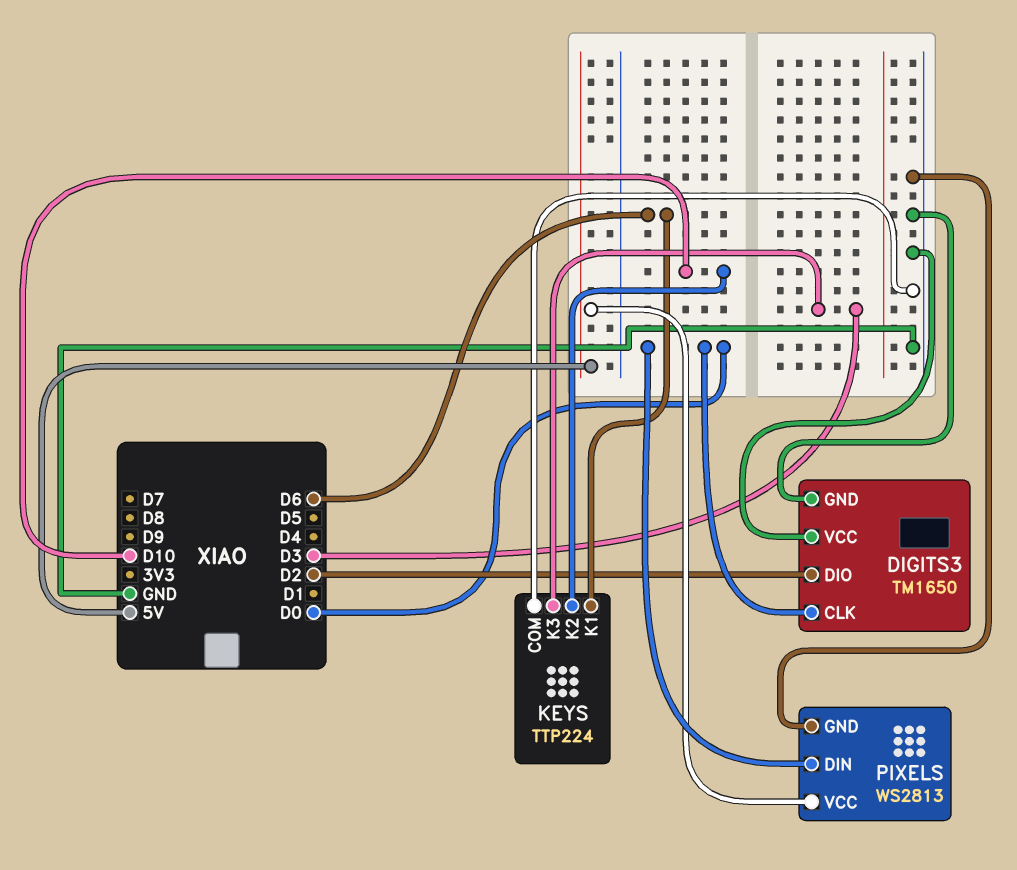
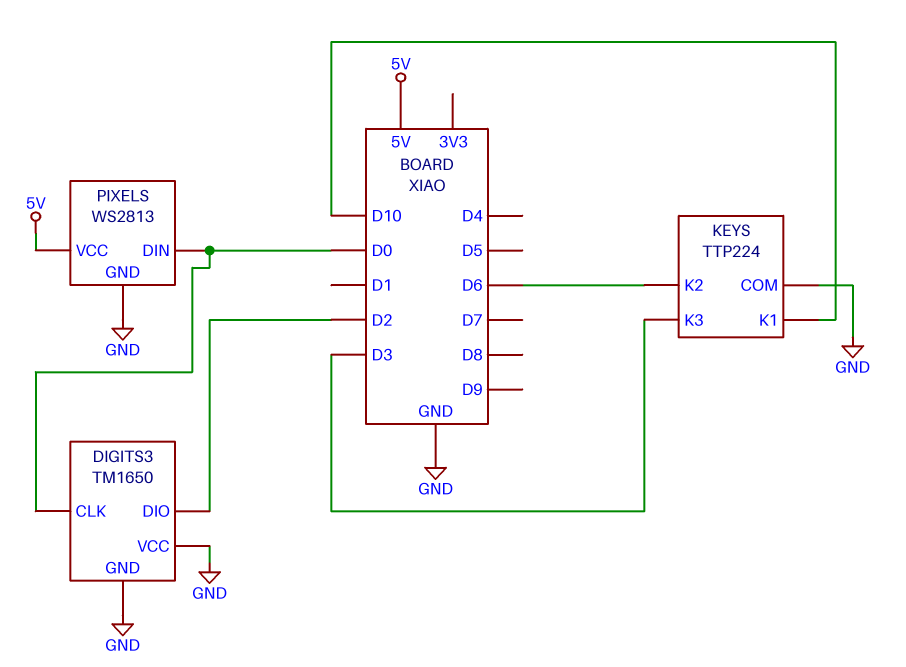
KEYS pin K1: D6 -> D10
KEYS pin K2: D10 -> D6

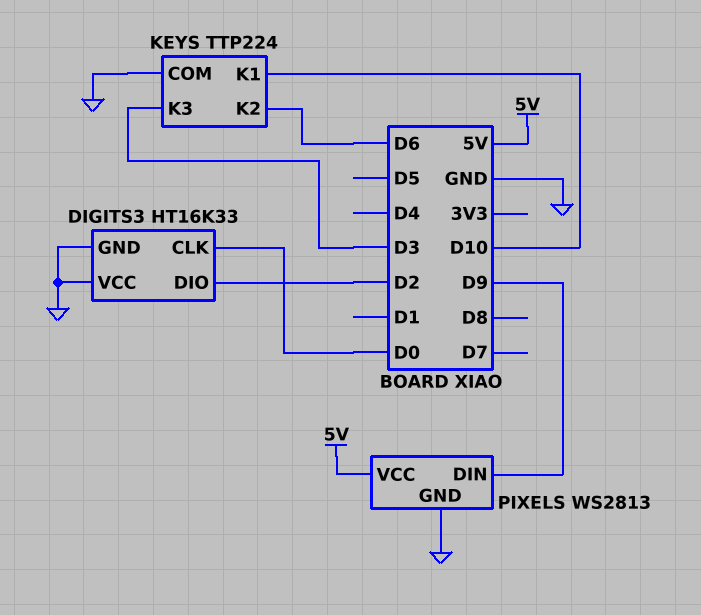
DIGITS3: TM1650 -> HT16K33
PIXELS pin DIN: D0 -> D9

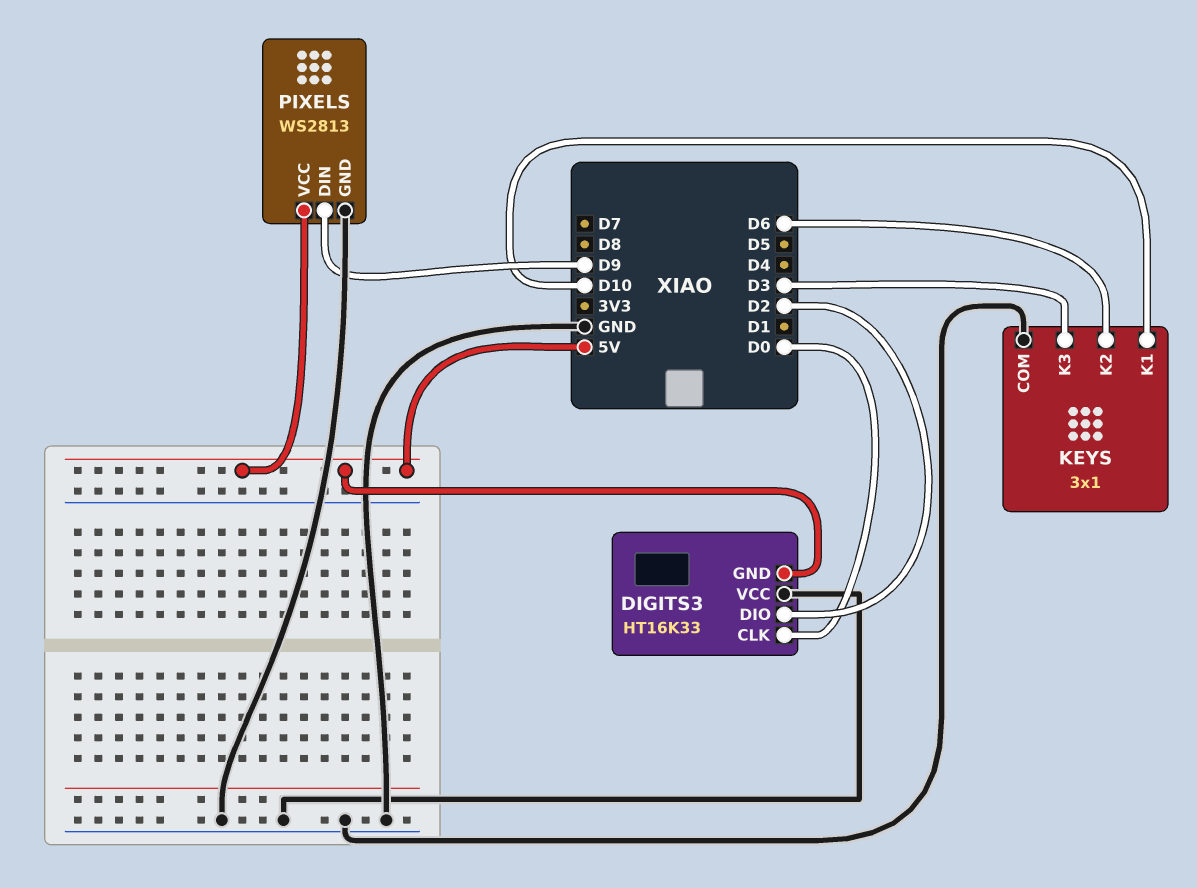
DIGITS3 pin GND: GND -> 5V
KEYS: TTP224 -> 3x1

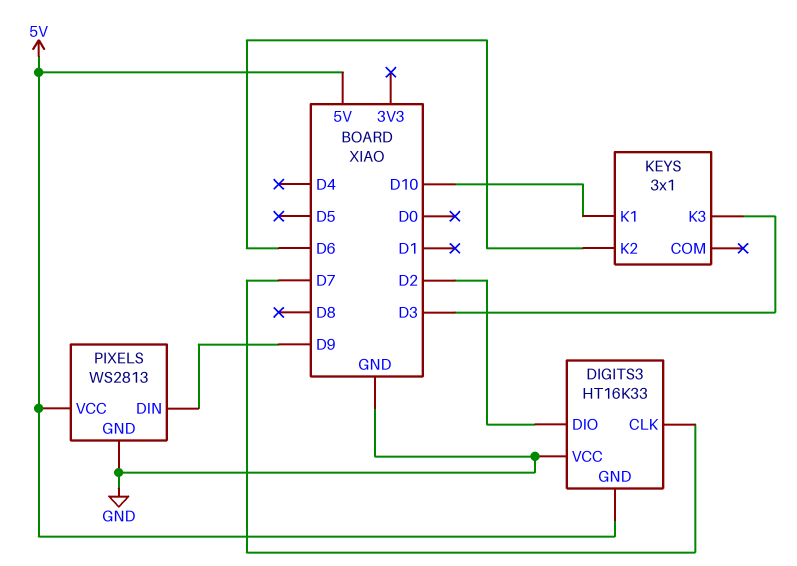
DIGITS3 pin CLK: D0 -> D7
KEYS pin COM: GND -> none

